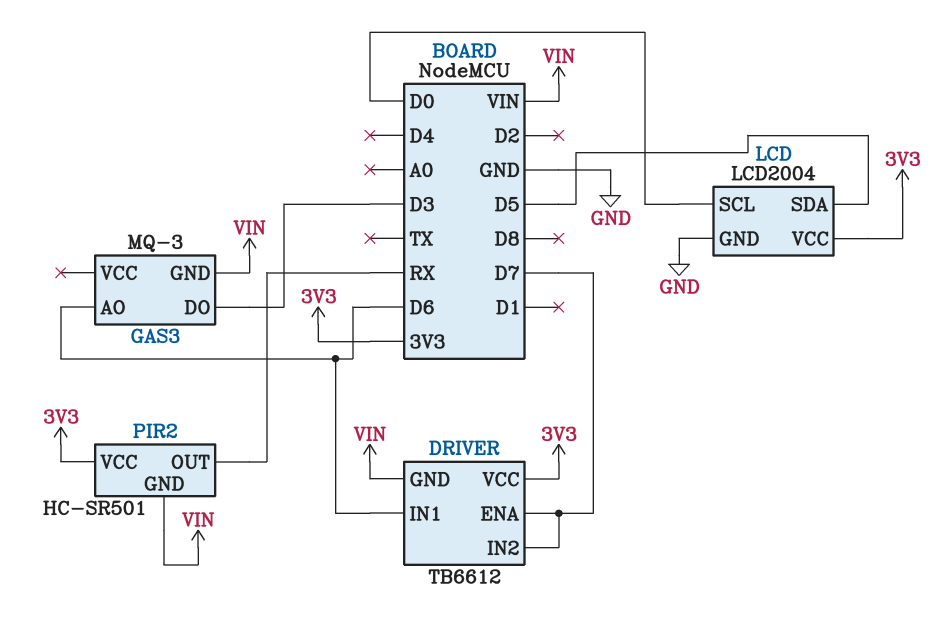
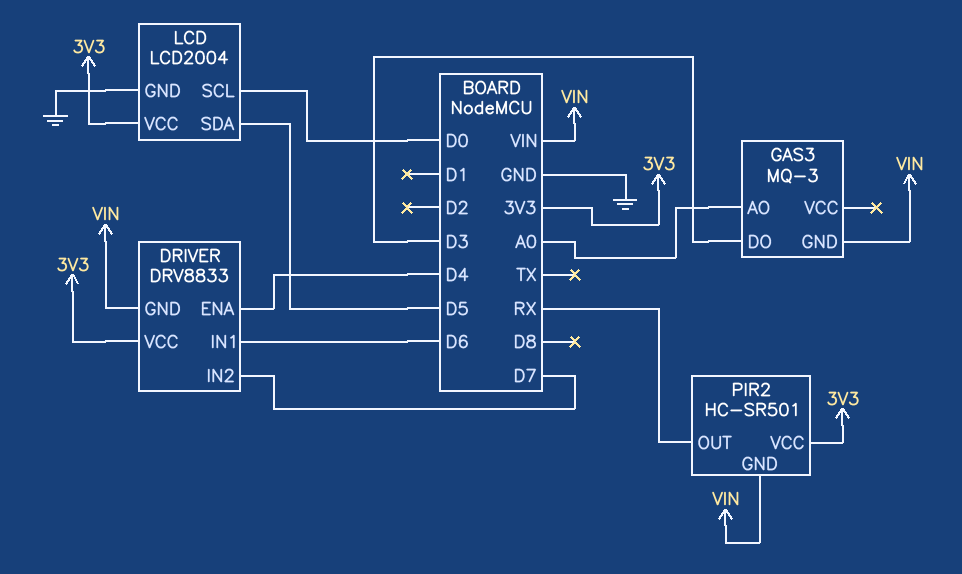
DRIVER: TB6612 -> DRV8833
DRIVER pin ENA: D7 -> D4
GAS3 pin AO: D6 -> A0

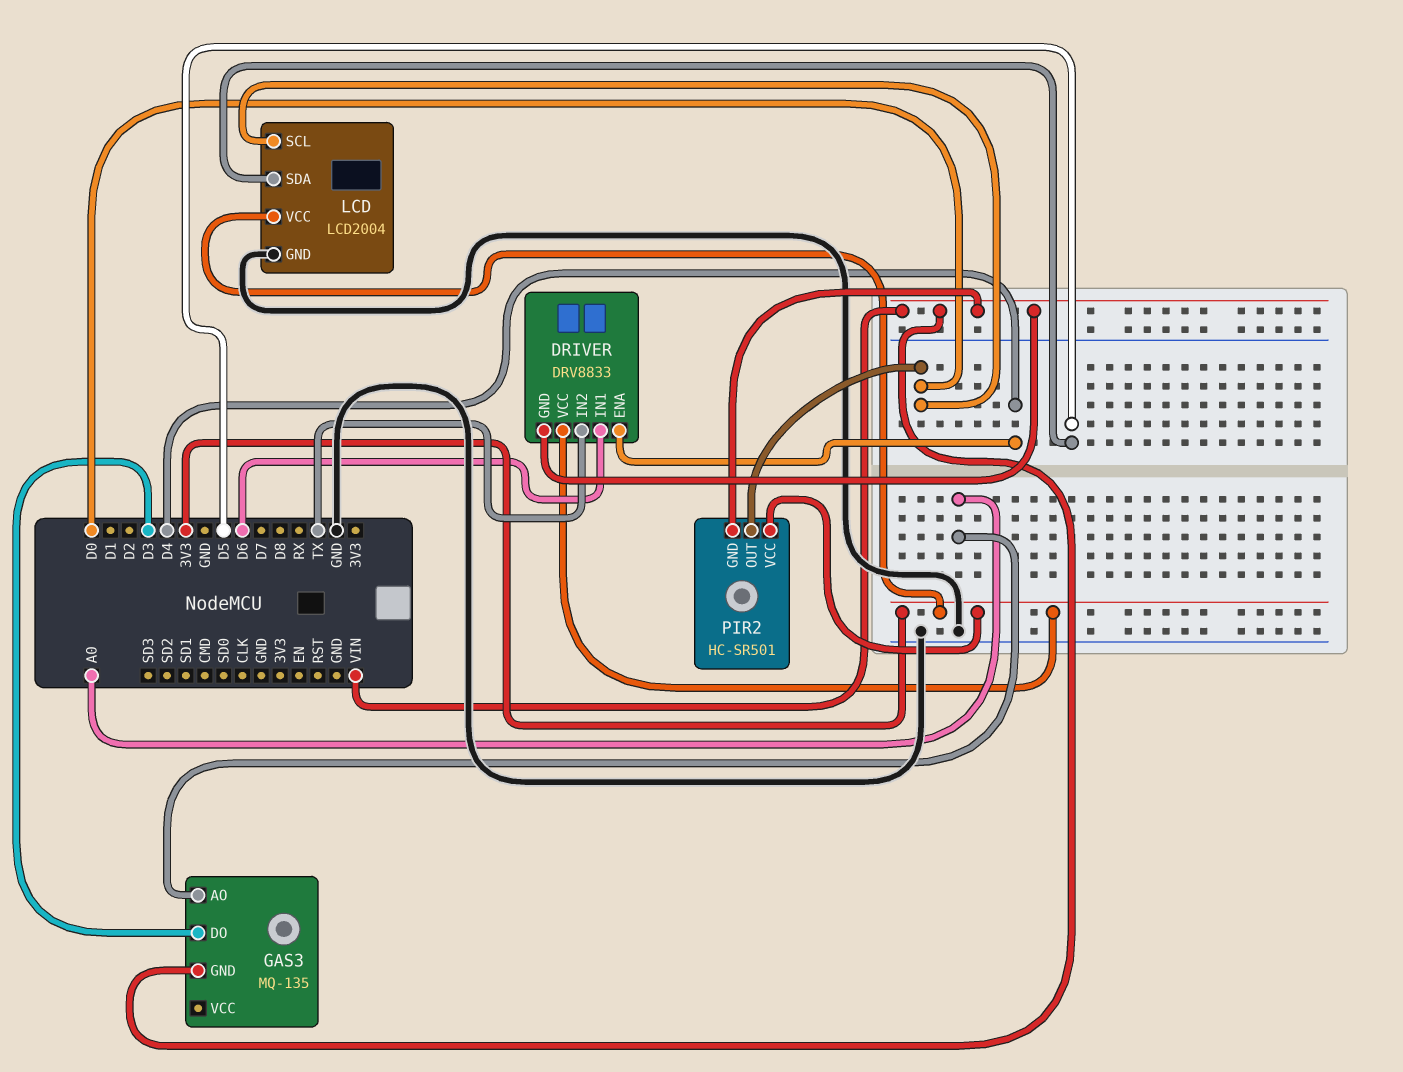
DRIVER pin IN2: D7 -> TX
GAS3: MQ-3 -> MQ-135
PIR2 pin OUT: RX -> D0

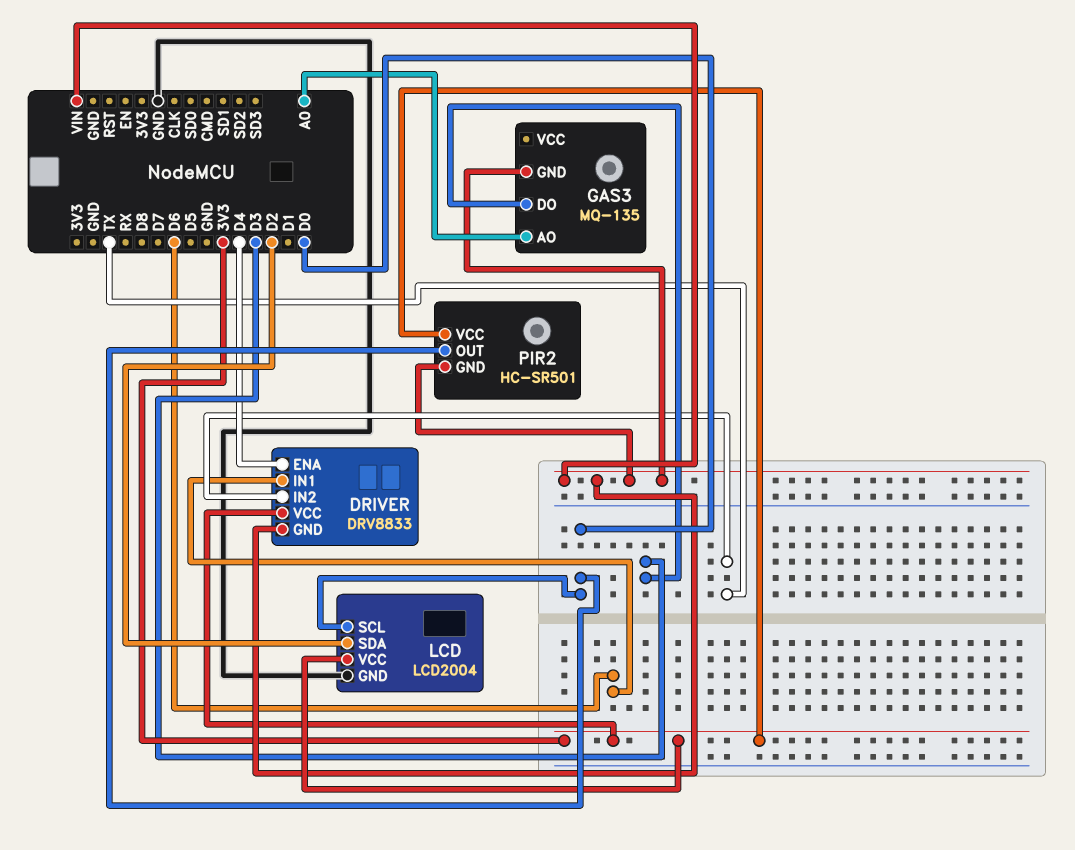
LCD pin SDA: D5 -> D2

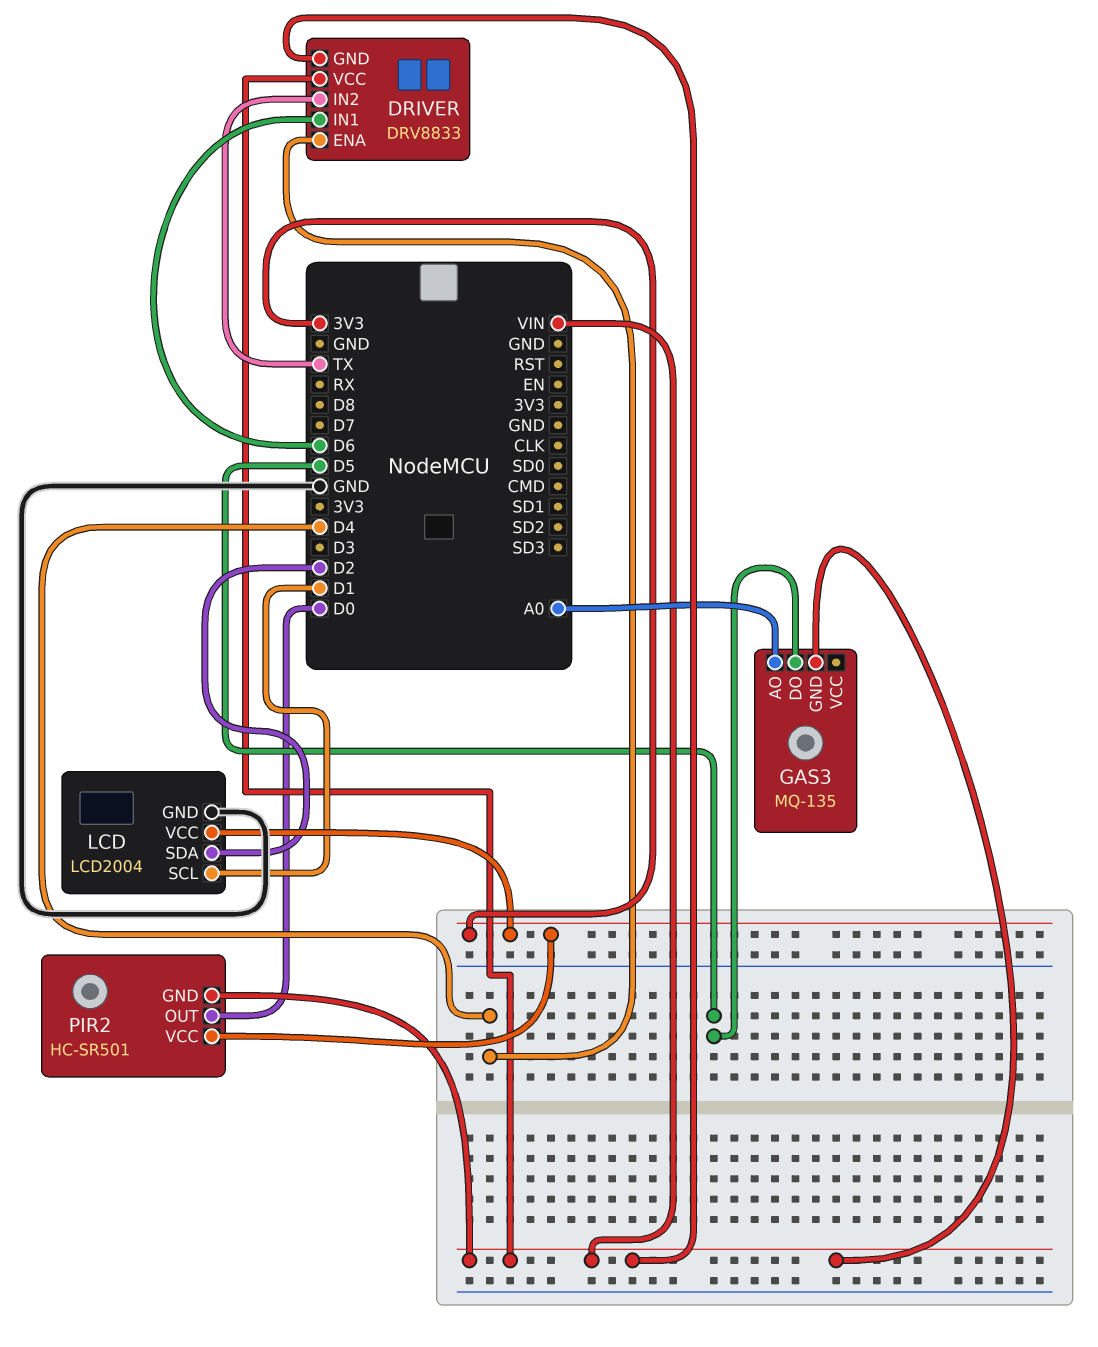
DRIVER pin VCC: 3V3 -> VIN
GAS3 pin DO: D3 -> D5
LCD pin SCL: D0 -> D1

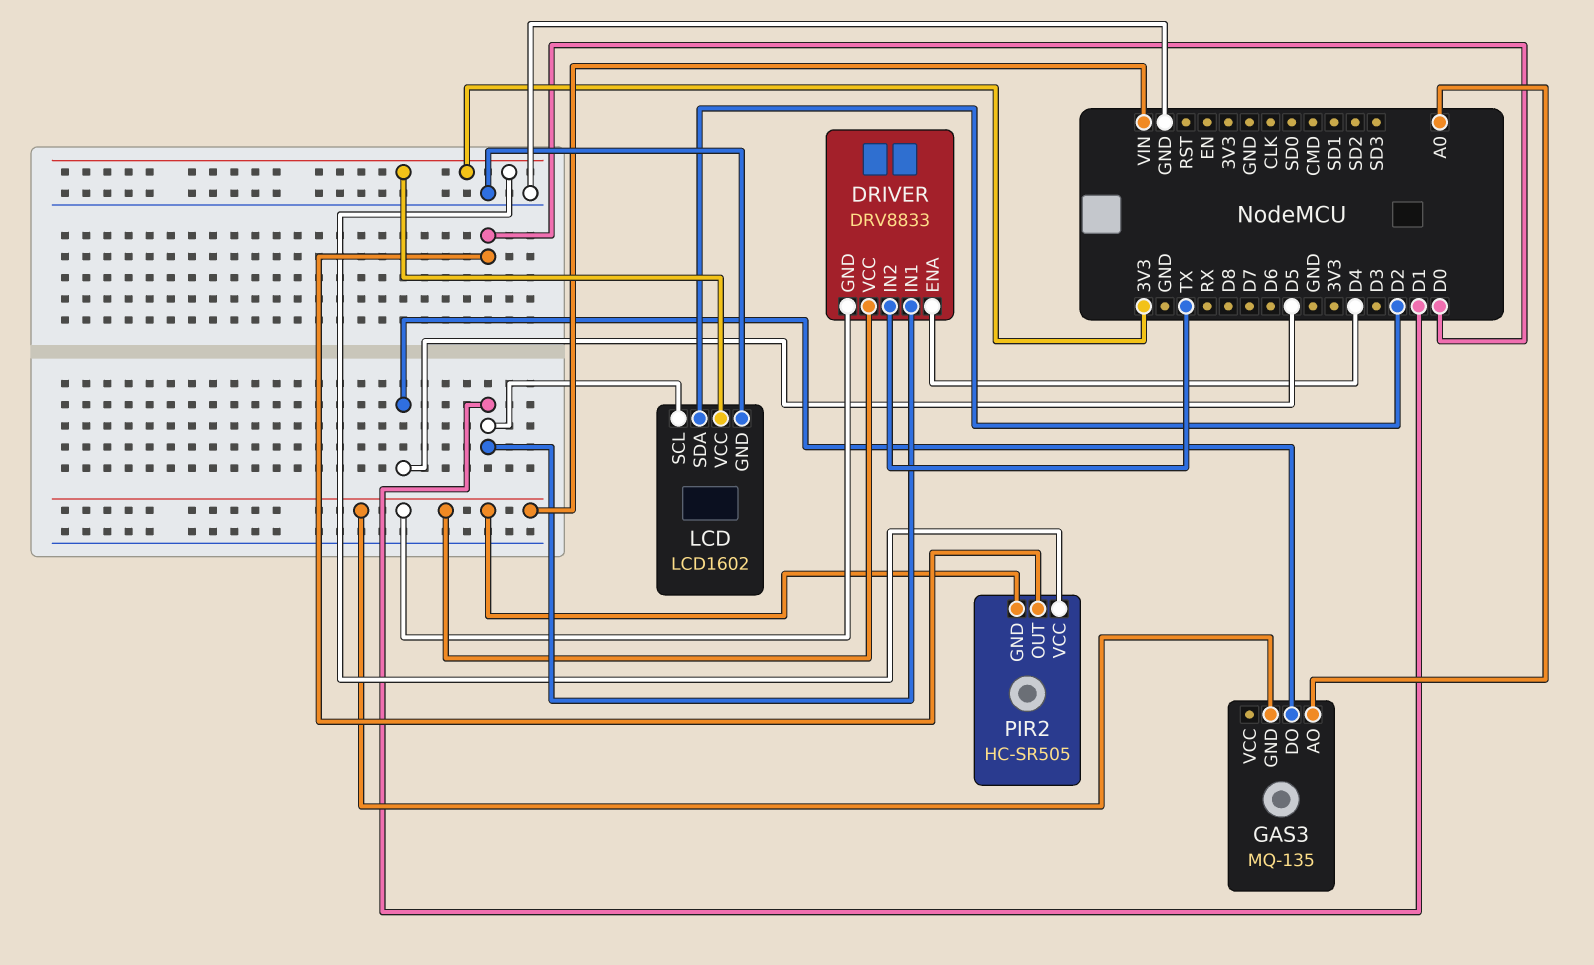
DRIVER pin IN1: D6 -> D1
LCD: LCD2004 -> LCD1602
PIR2: HC-SR501 -> HC-SR505

